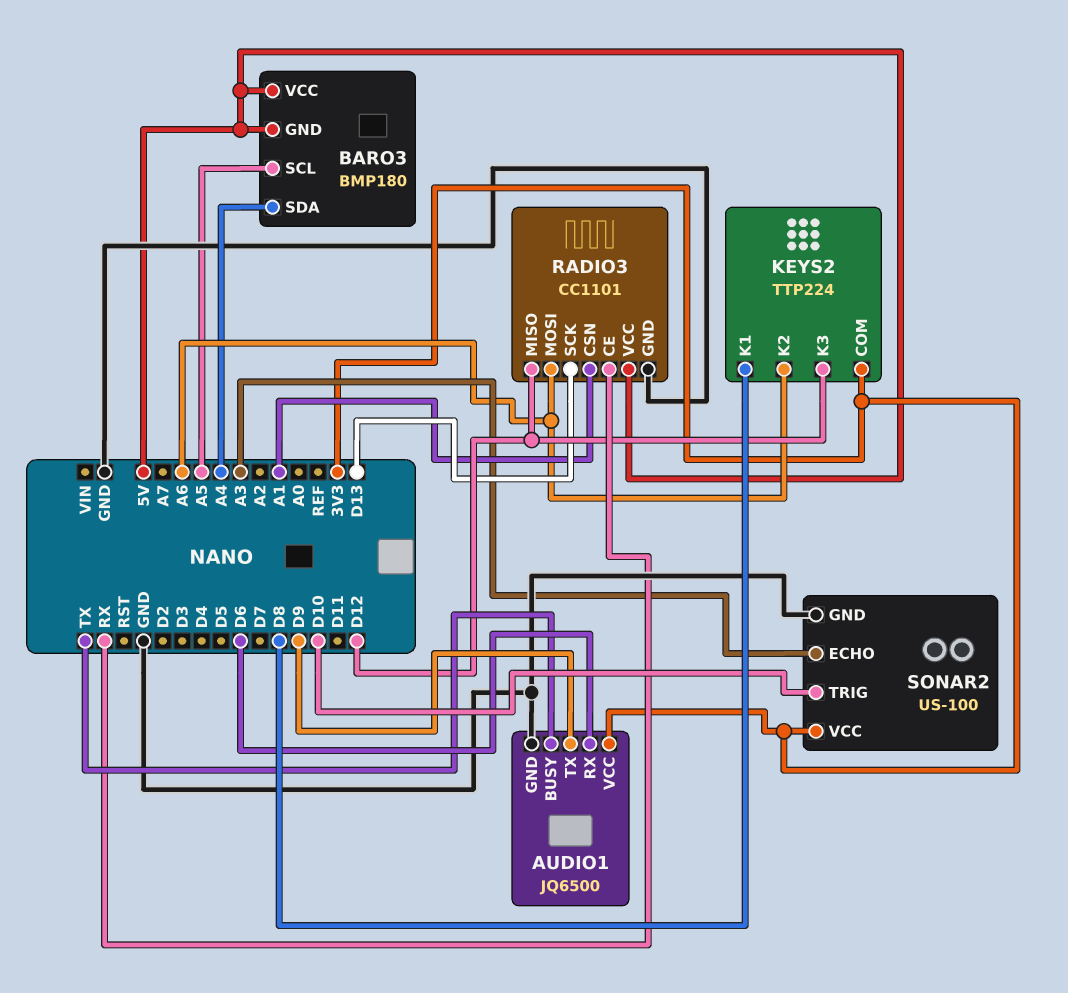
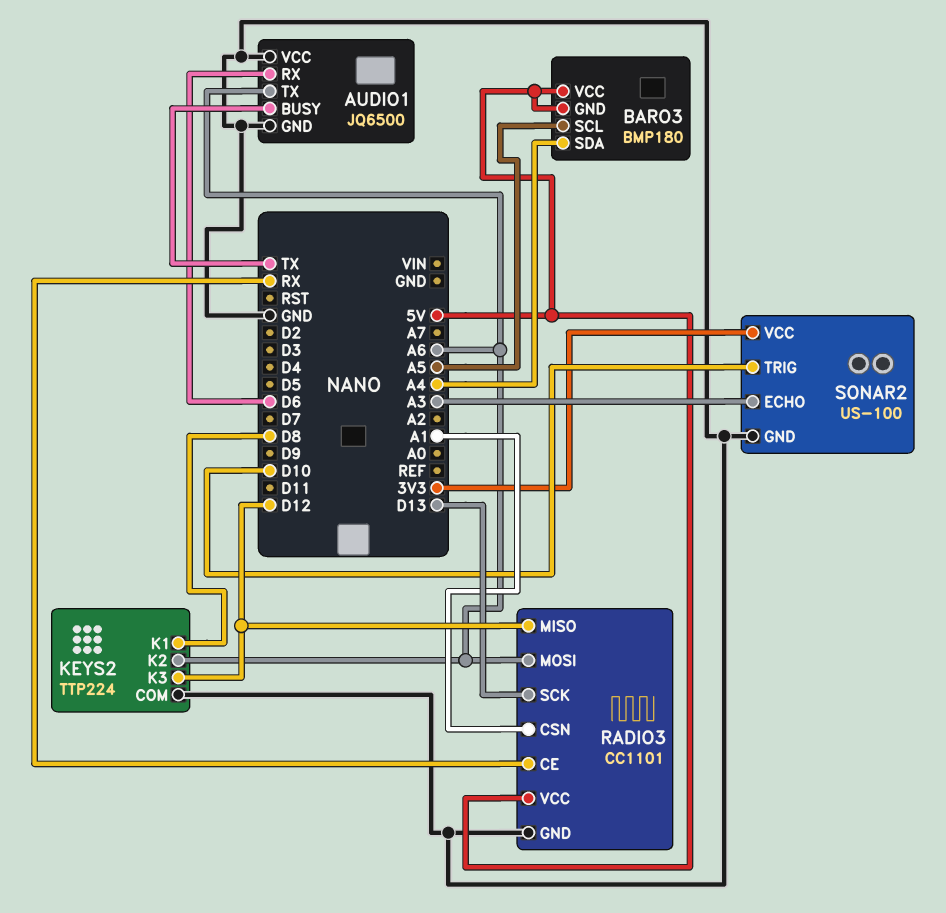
AUDIO1 pin TX: D9 -> A6
AUDIO1 pin VCC: 3V3 -> GND
KEYS2 pin COM: 3V3 -> GND

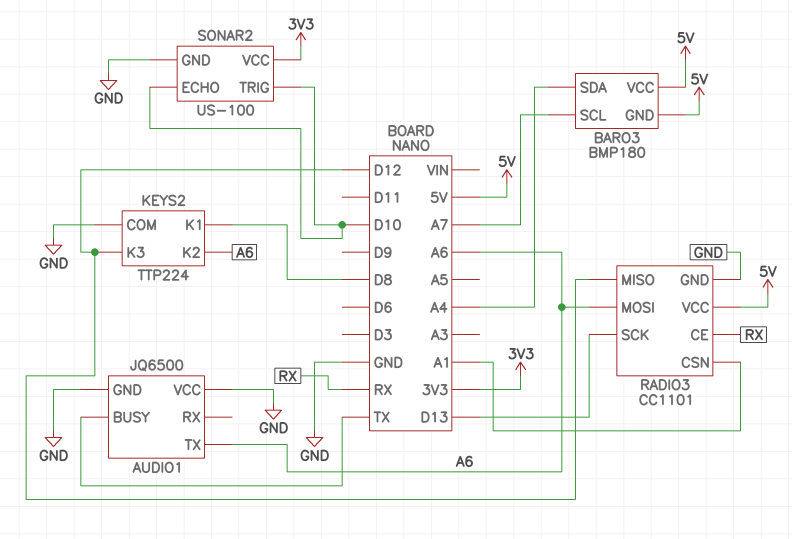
AUDIO1 pin RX: D6 -> none
BARO3 pin SCL: A5 -> A7
SONAR2 pin ECHO: A3 -> D10

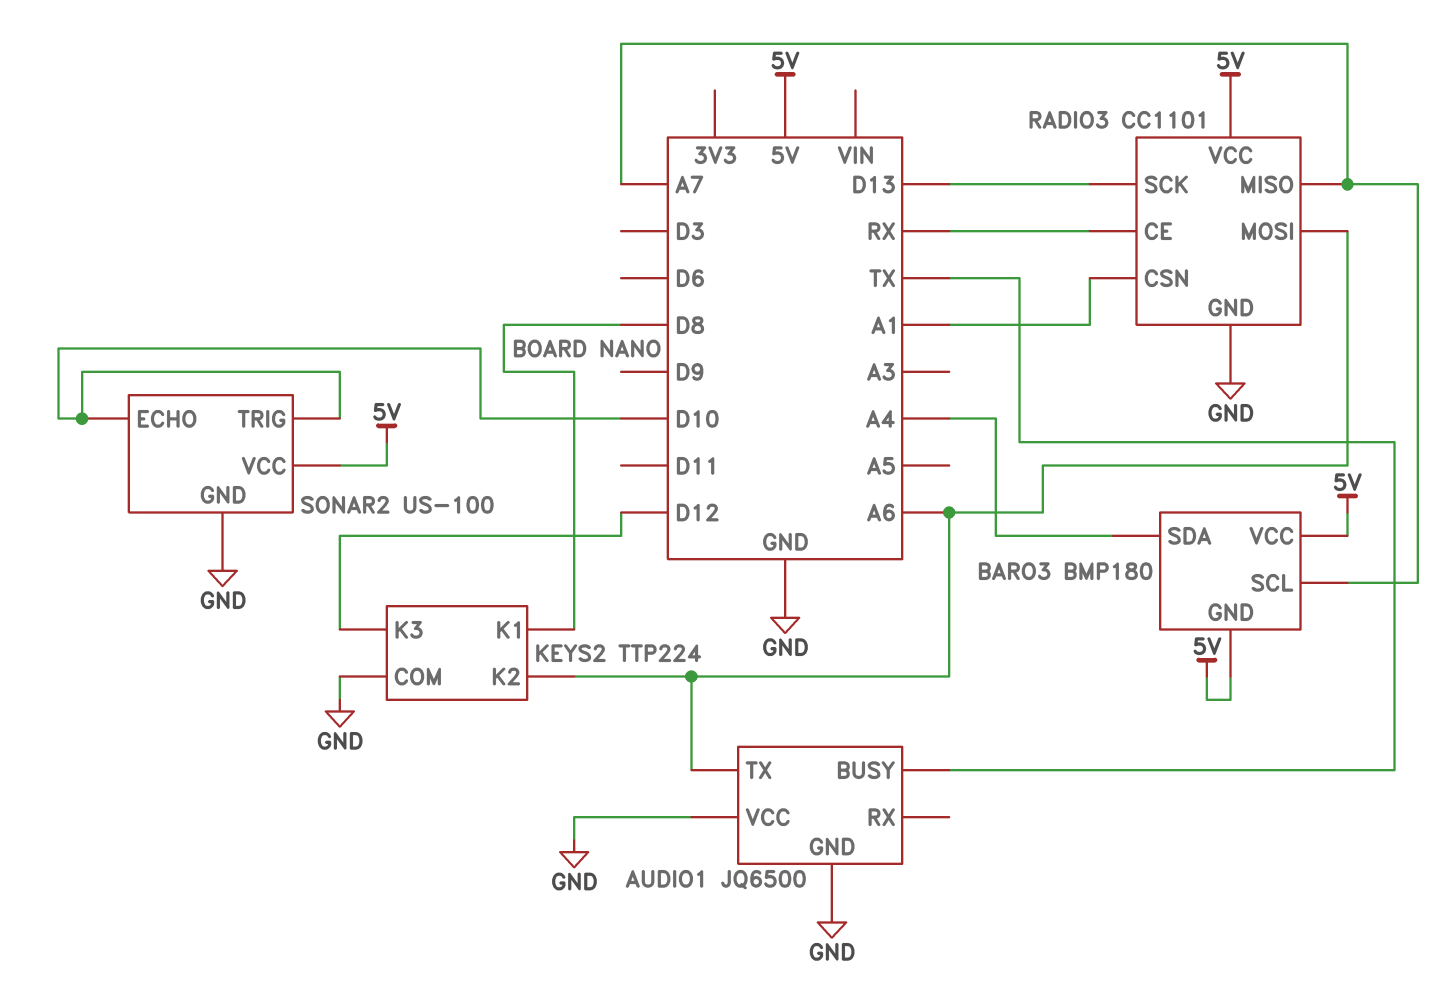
RADIO3 pin MISO: D12 -> A7
SONAR2 pin VCC: 3V3 -> 5V

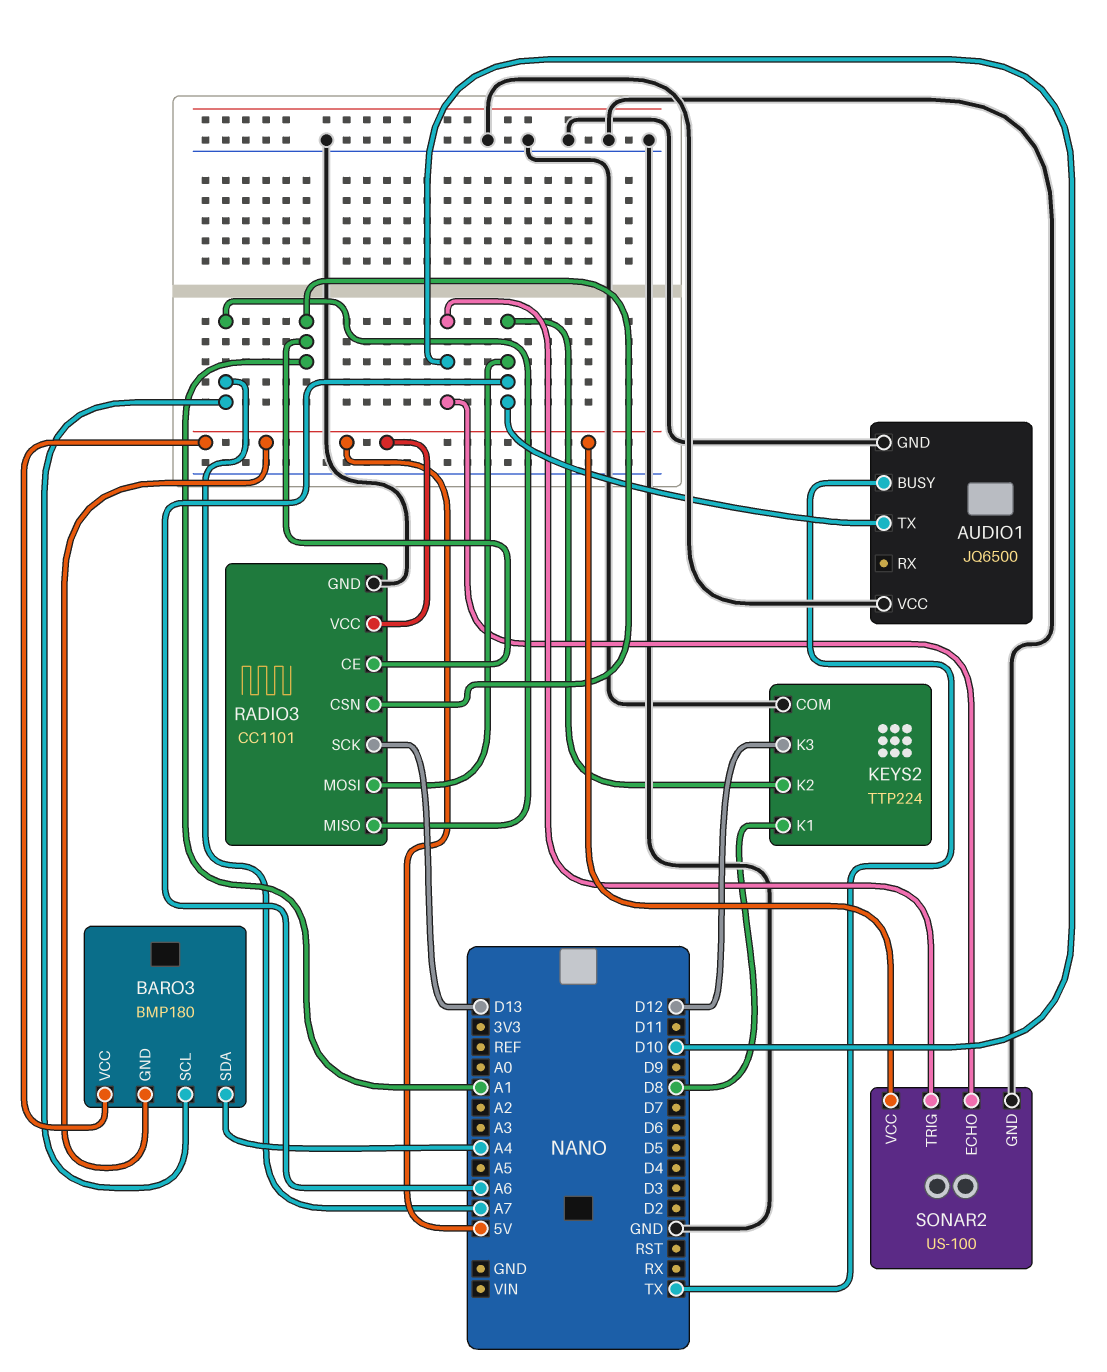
RADIO3 pin CE: RX -> A1

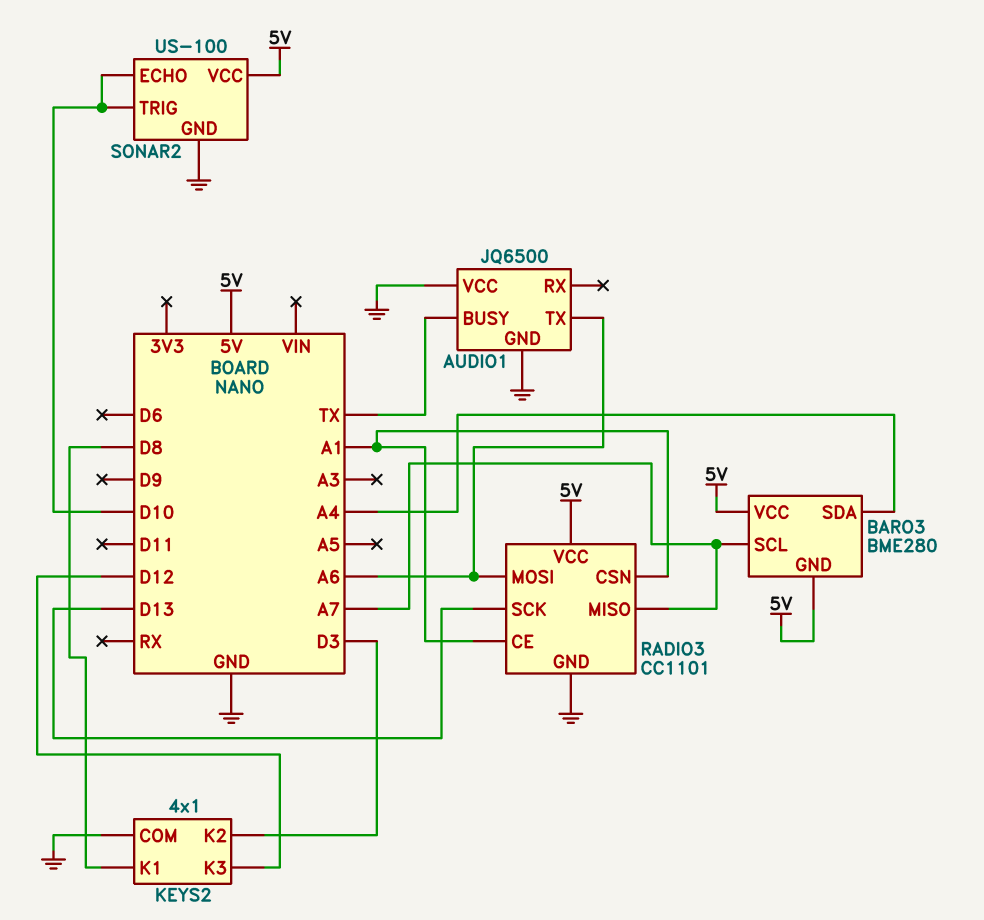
BARO3: BMP180 -> BME280
KEYS2: TTP224 -> 4x1
KEYS2 pin K2: A6 -> D3

